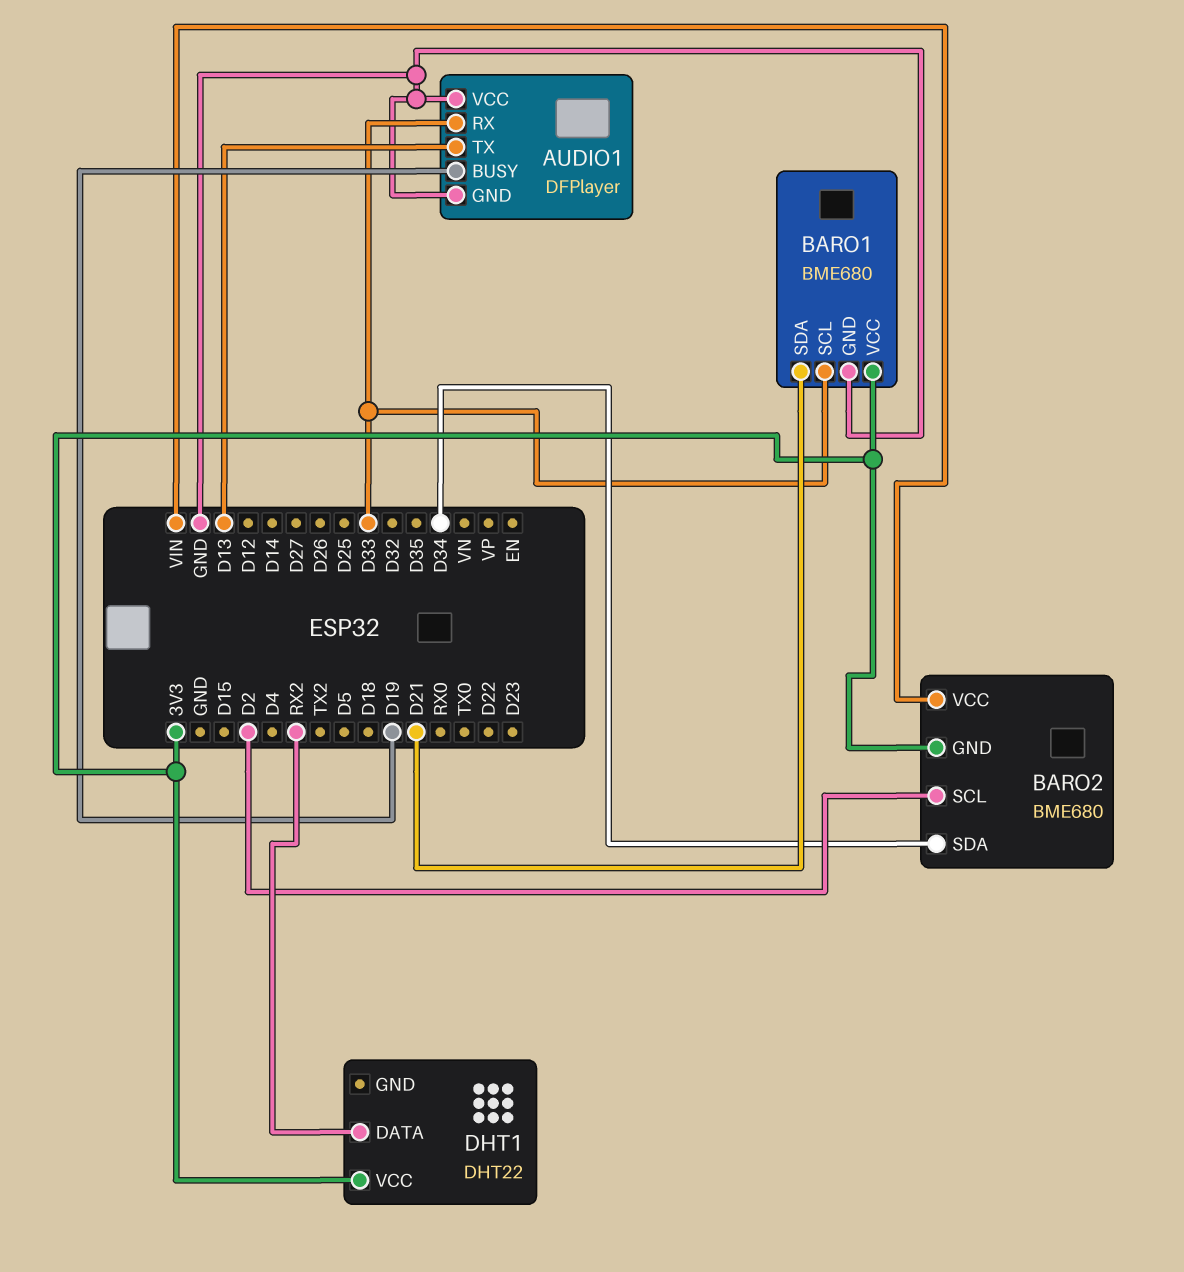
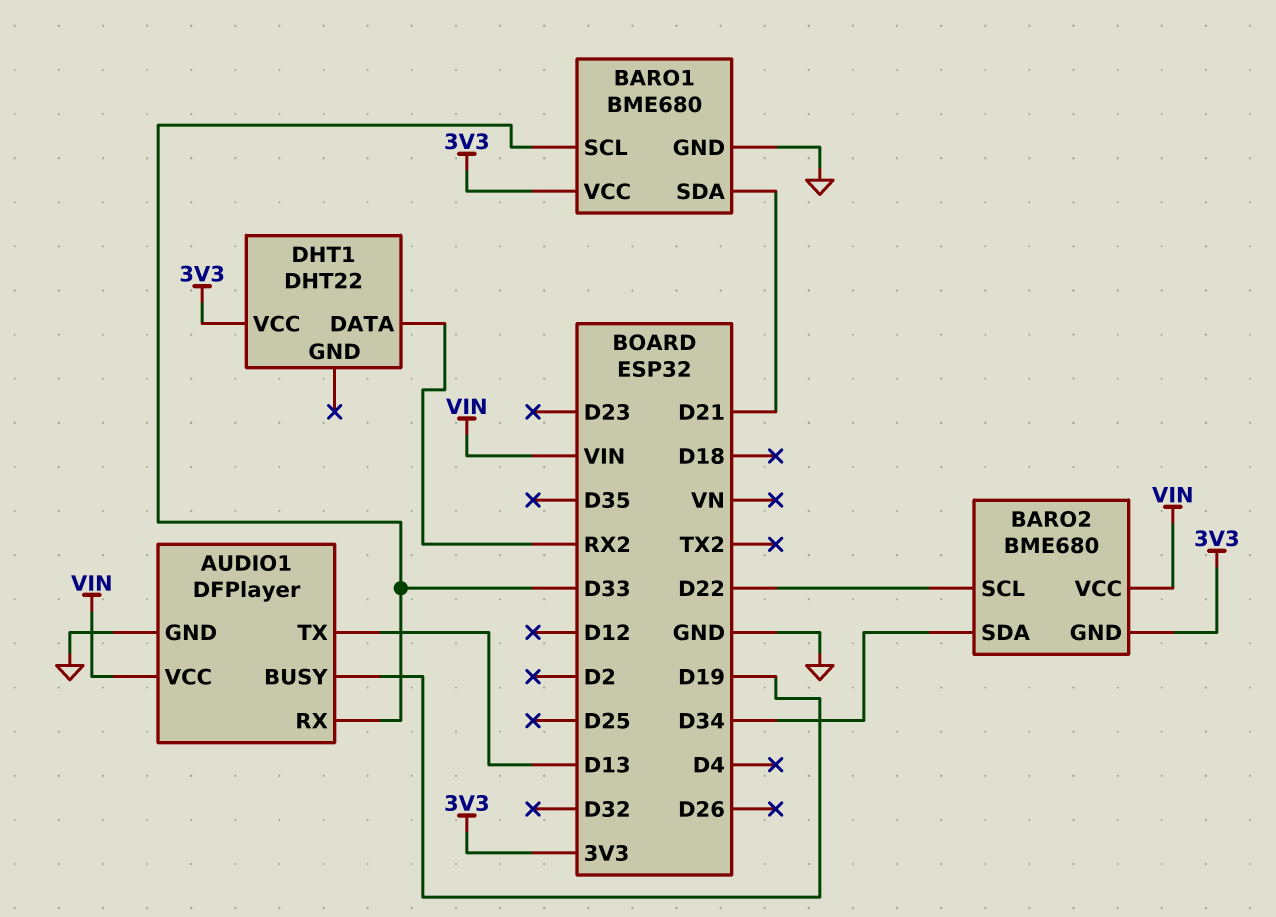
AUDIO1 pin VCC: GND -> VIN
BARO2 pin SCL: D2 -> D22

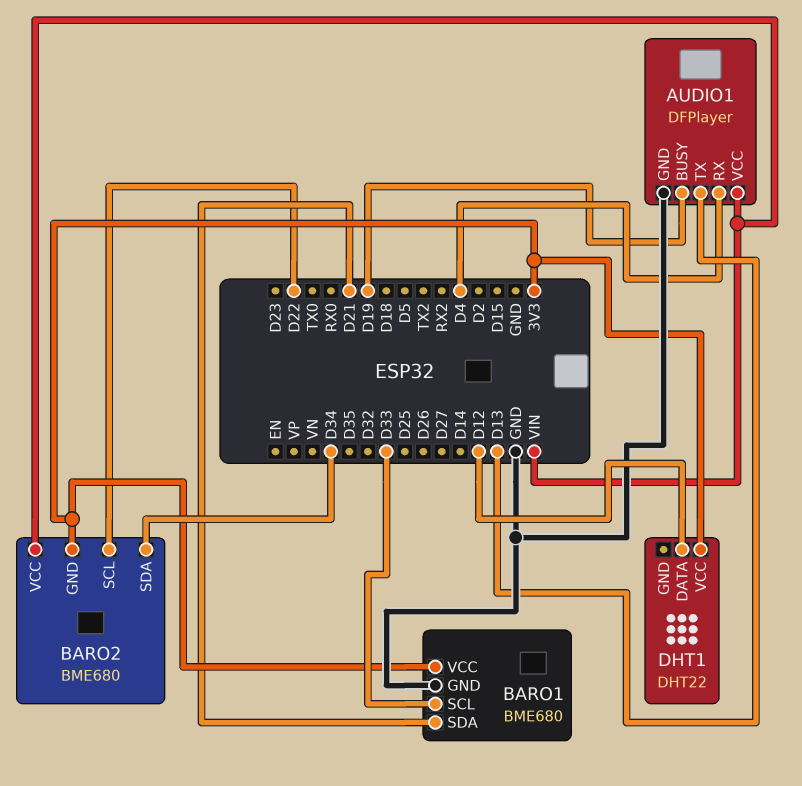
AUDIO1 pin RX: D33 -> D4
DHT1 pin DATA: RX2 -> D12

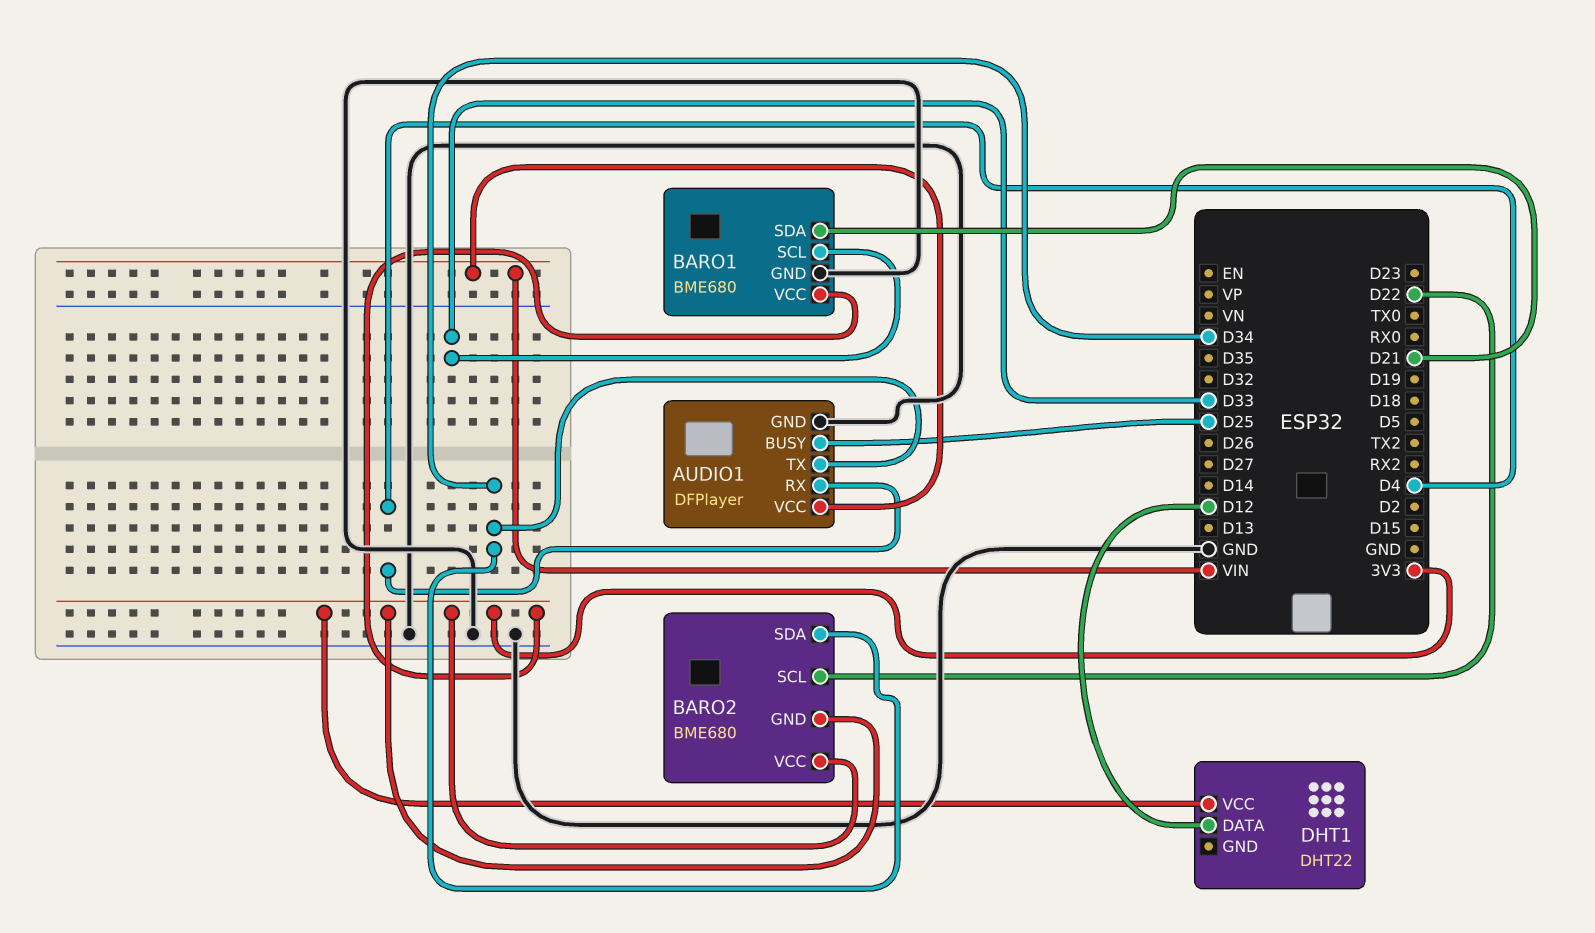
AUDIO1 pin BUSY: D19 -> D25
AUDIO1 pin TX: D13 -> D34
BARO2 pin VCC: VIN -> 3V3

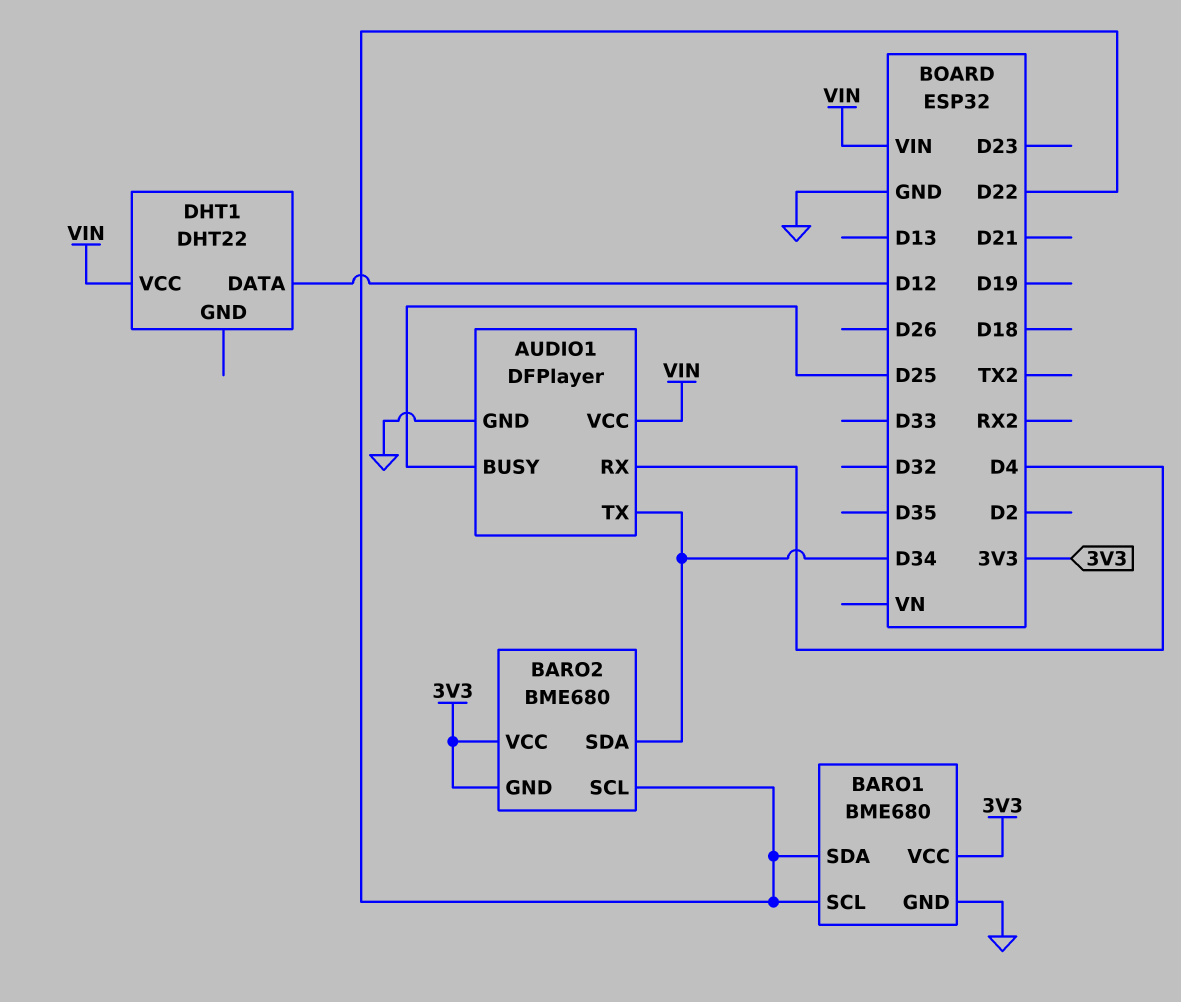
BARO1 pin SCL: D33 -> D22
BARO1 pin SDA: D21 -> D22
DHT1 pin VCC: 3V3 -> VIN

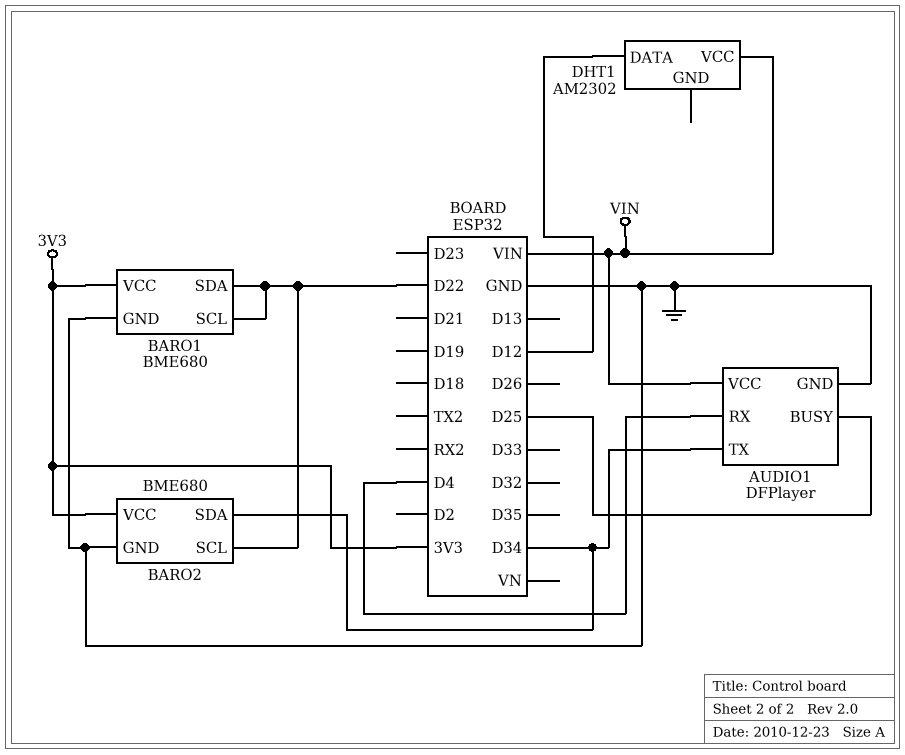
BARO2 pin GND: 3V3 -> GND
DHT1: DHT22 -> AM2302

